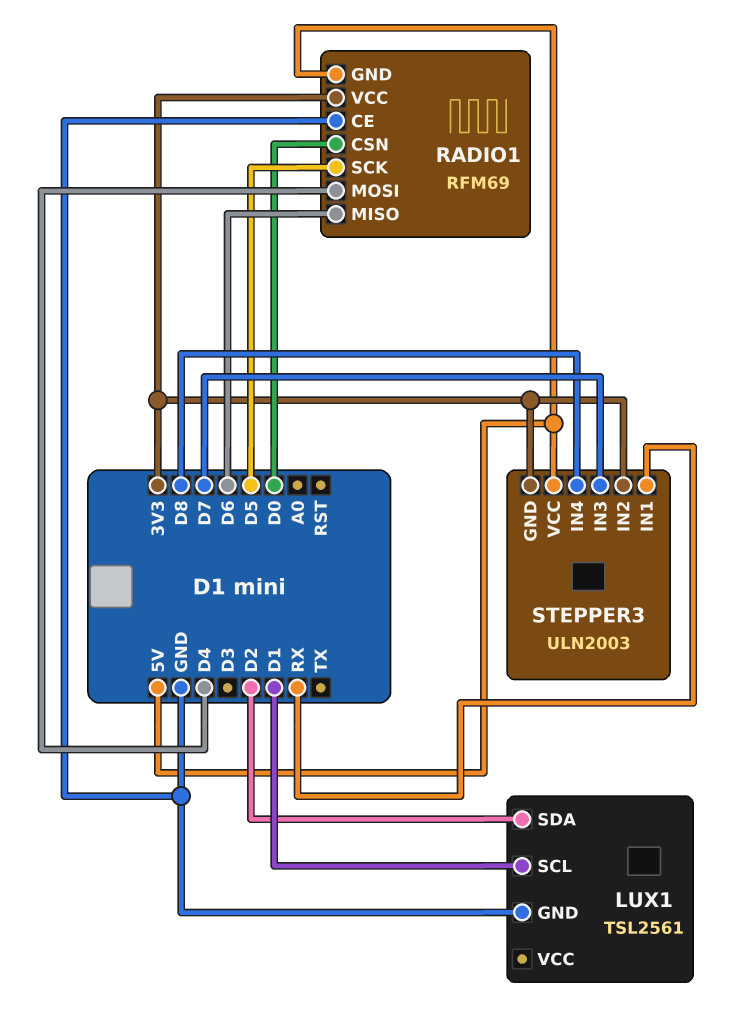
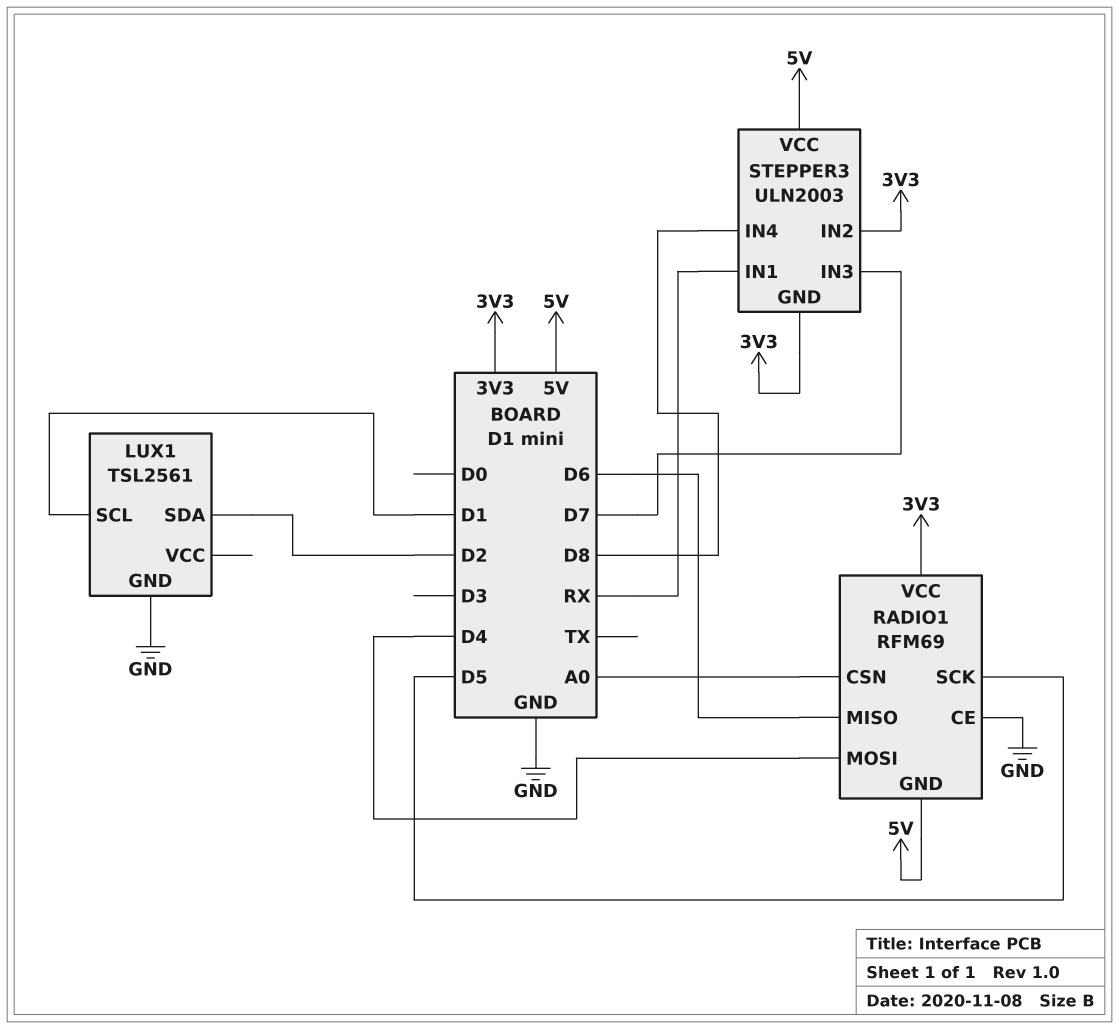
RADIO1 pin CSN: D0 -> A0

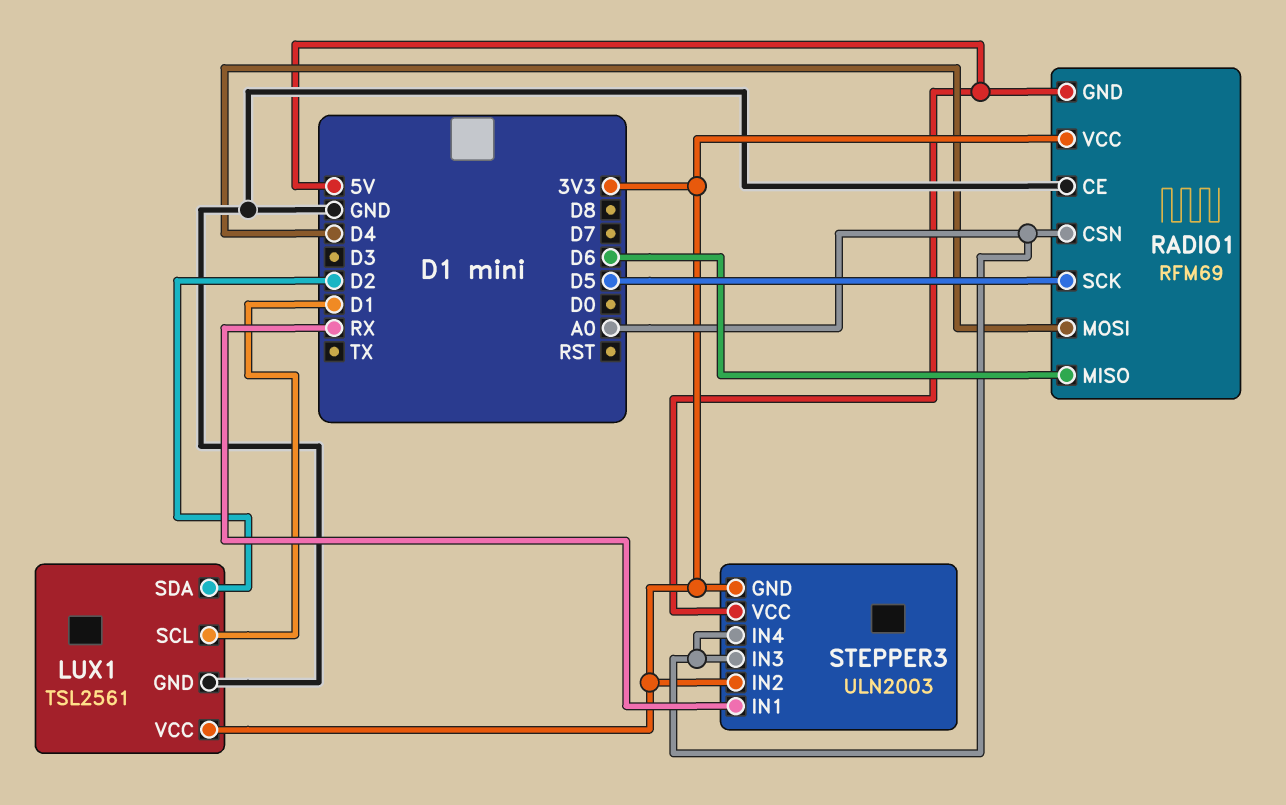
LUX1 pin VCC: none -> 3V3
STEPPER3 pin IN3: D7 -> A0
STEPPER3 pin IN4: D8 -> A0

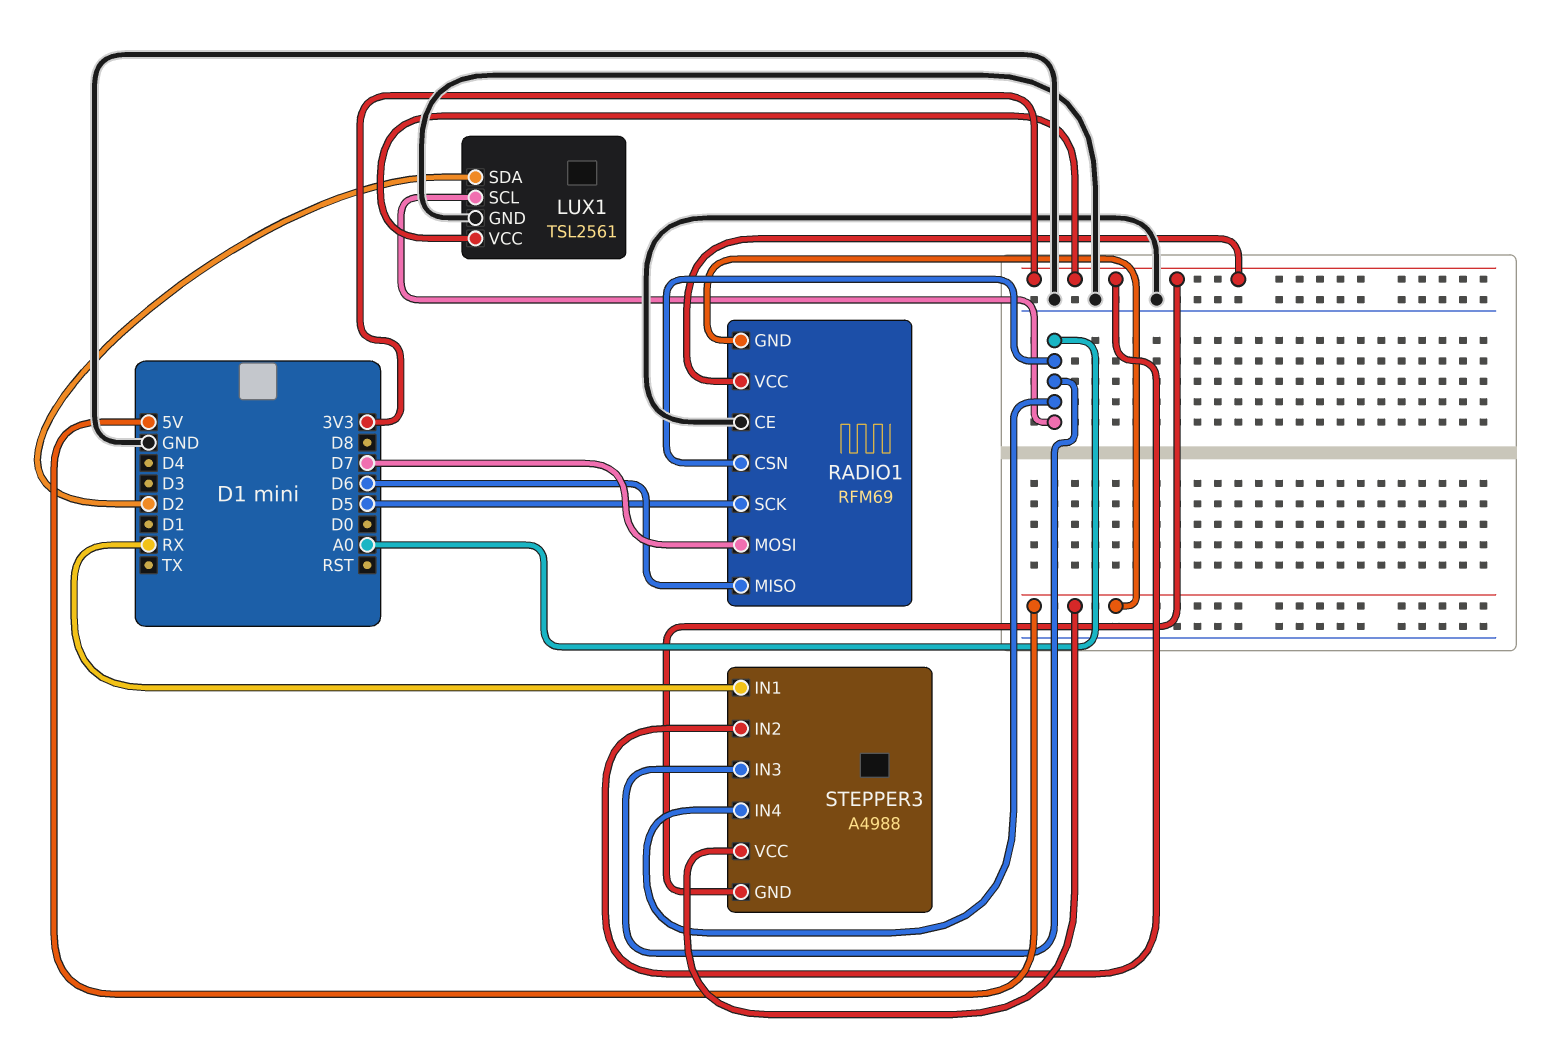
LUX1 pin SCL: D1 -> A0
RADIO1 pin MOSI: D4 -> D7
STEPPER3: ULN2003 -> A4988

